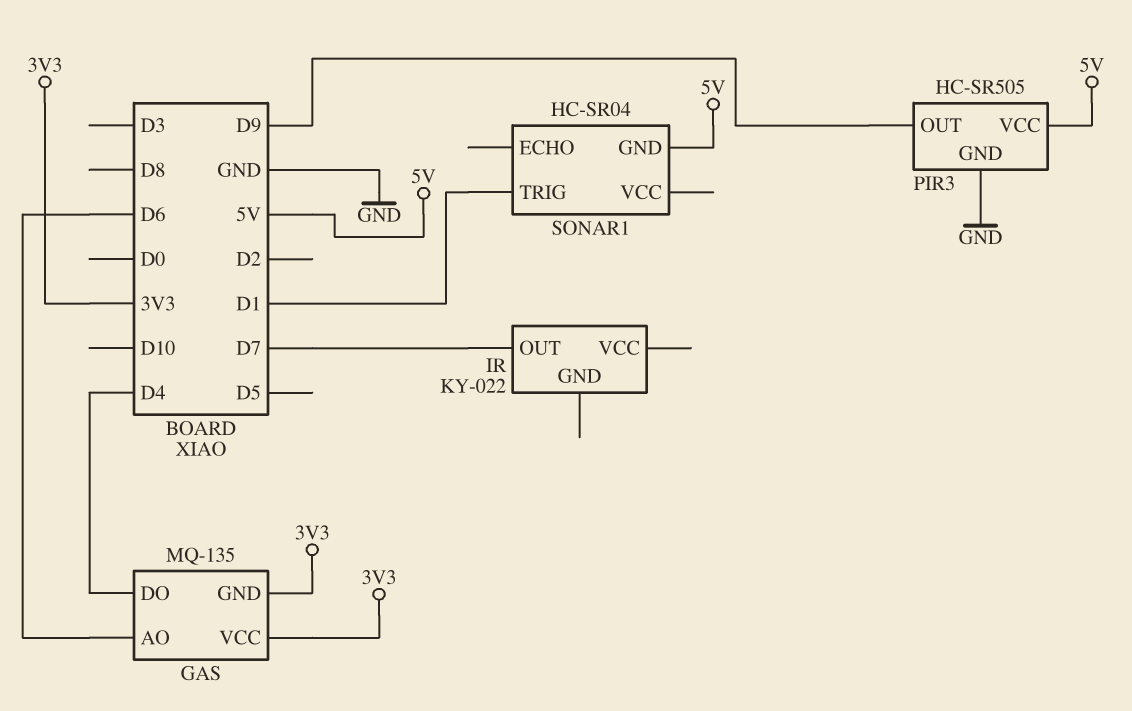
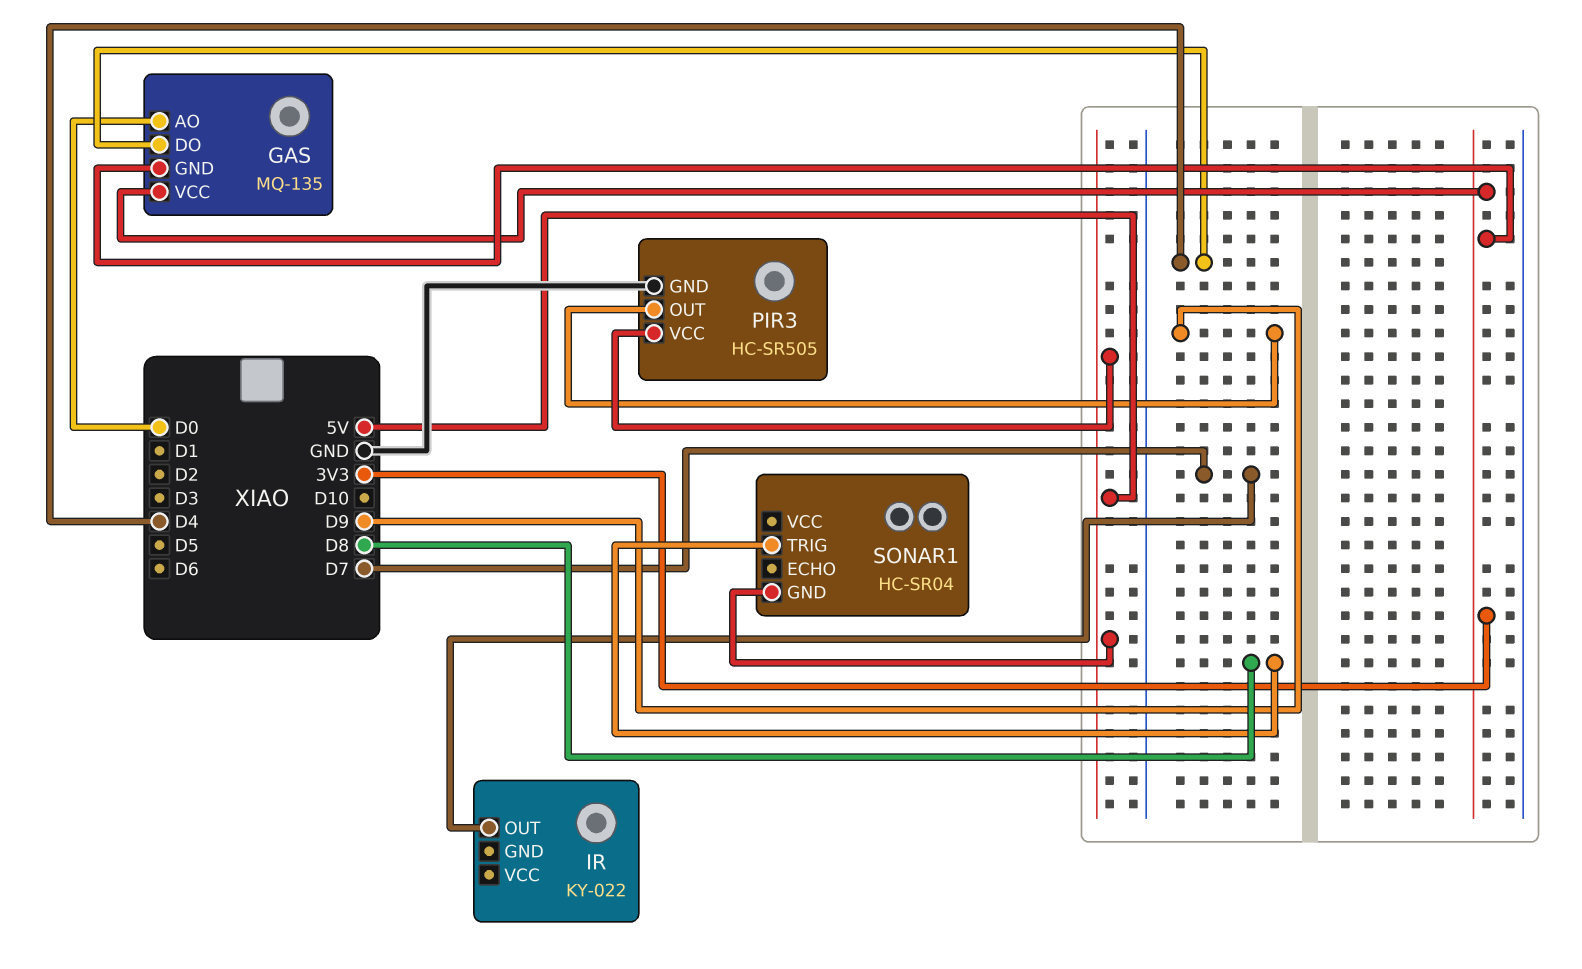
GAS pin AO: D6 -> D0
SONAR1 pin TRIG: D1 -> D8

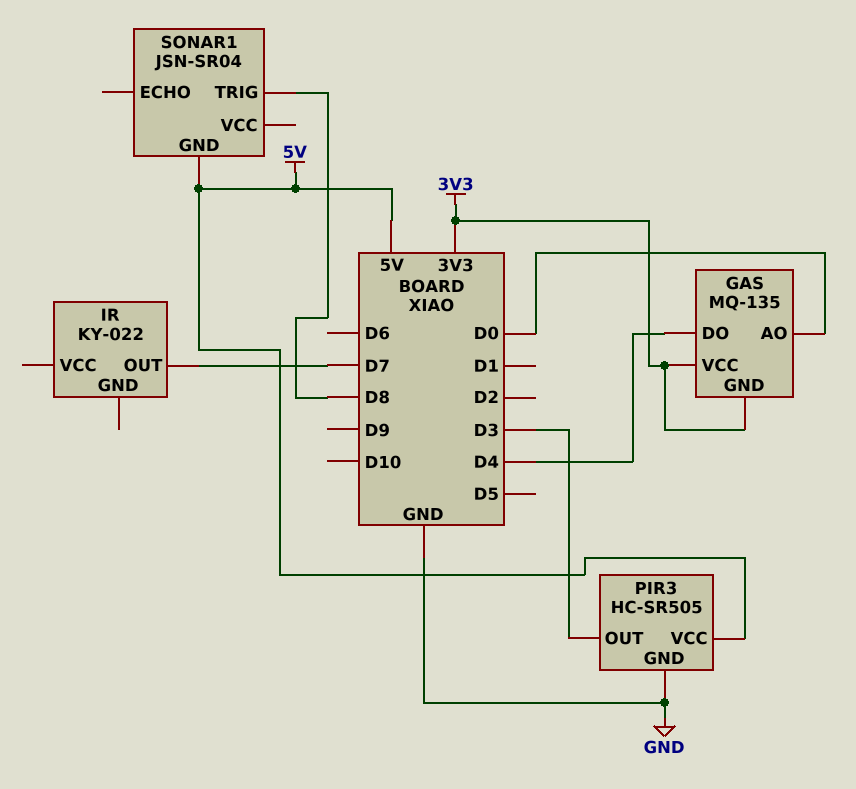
PIR3 pin OUT: D9 -> D3
SONAR1: HC-SR04 -> JSN-SR04

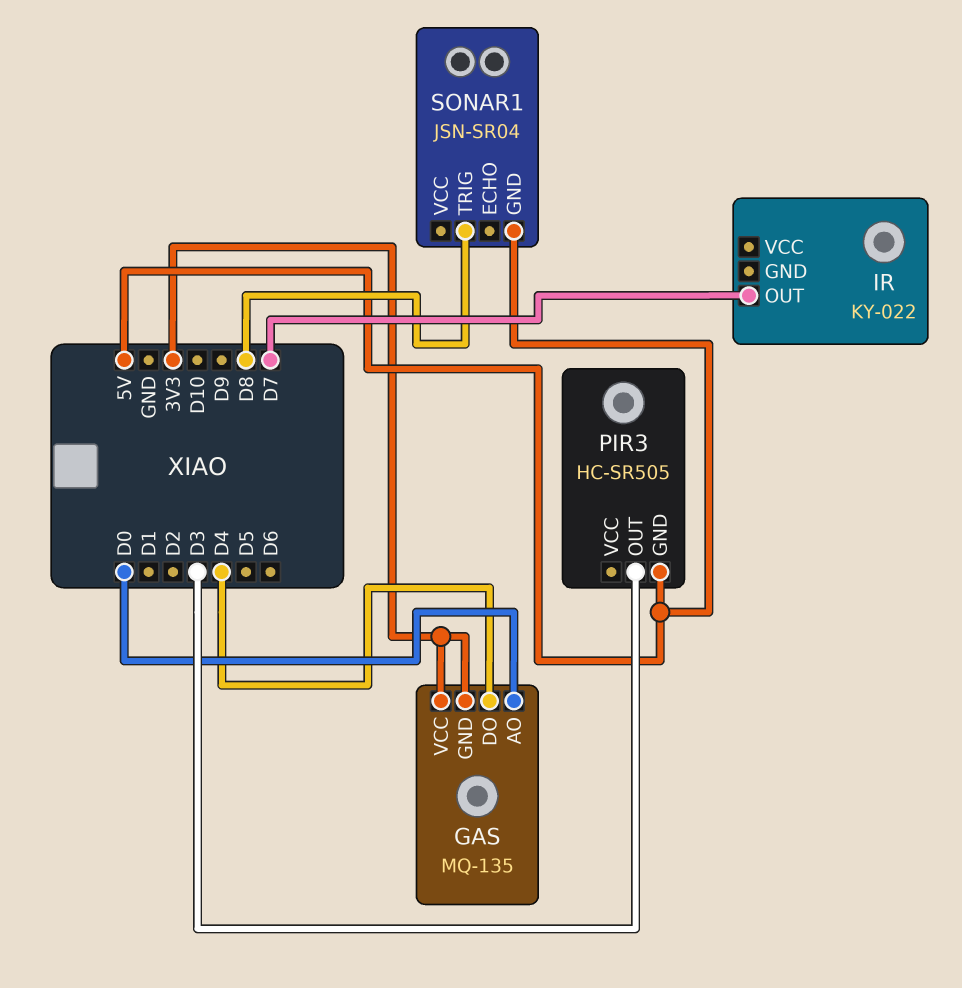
PIR3 pin GND: GND -> 5V
PIR3 pin VCC: 5V -> none

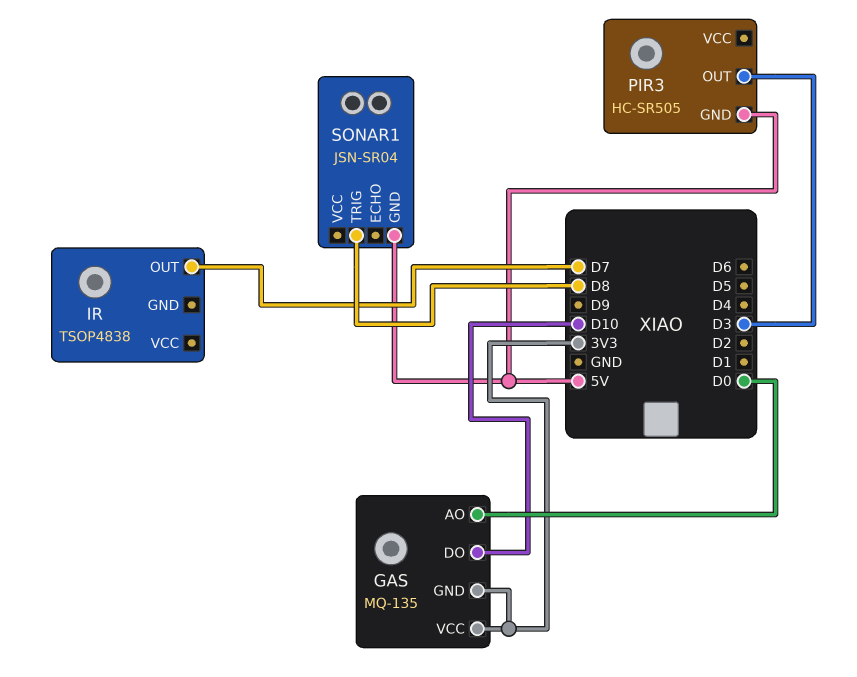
GAS pin DO: D4 -> D10
IR: KY-022 -> TSOP4838

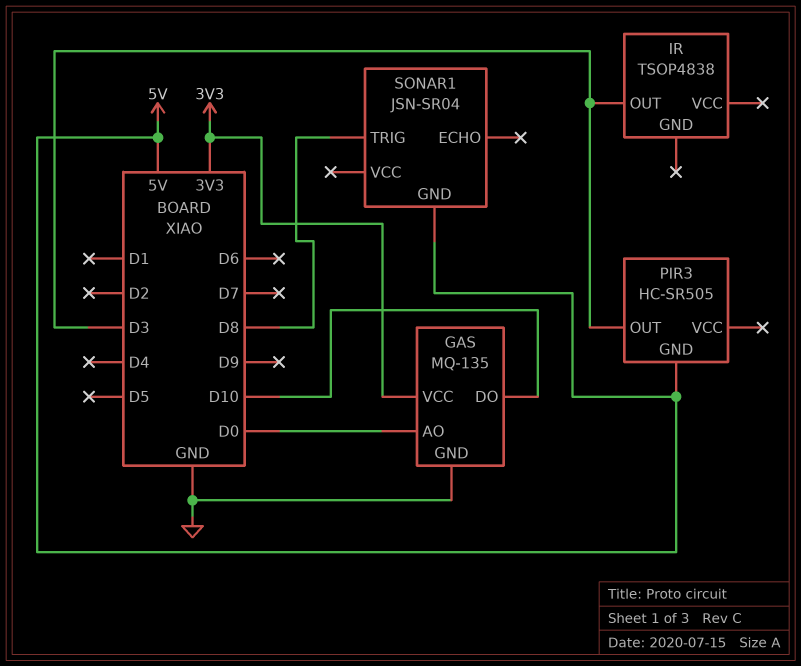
GAS pin GND: 3V3 -> GND
IR pin OUT: D7 -> D3

